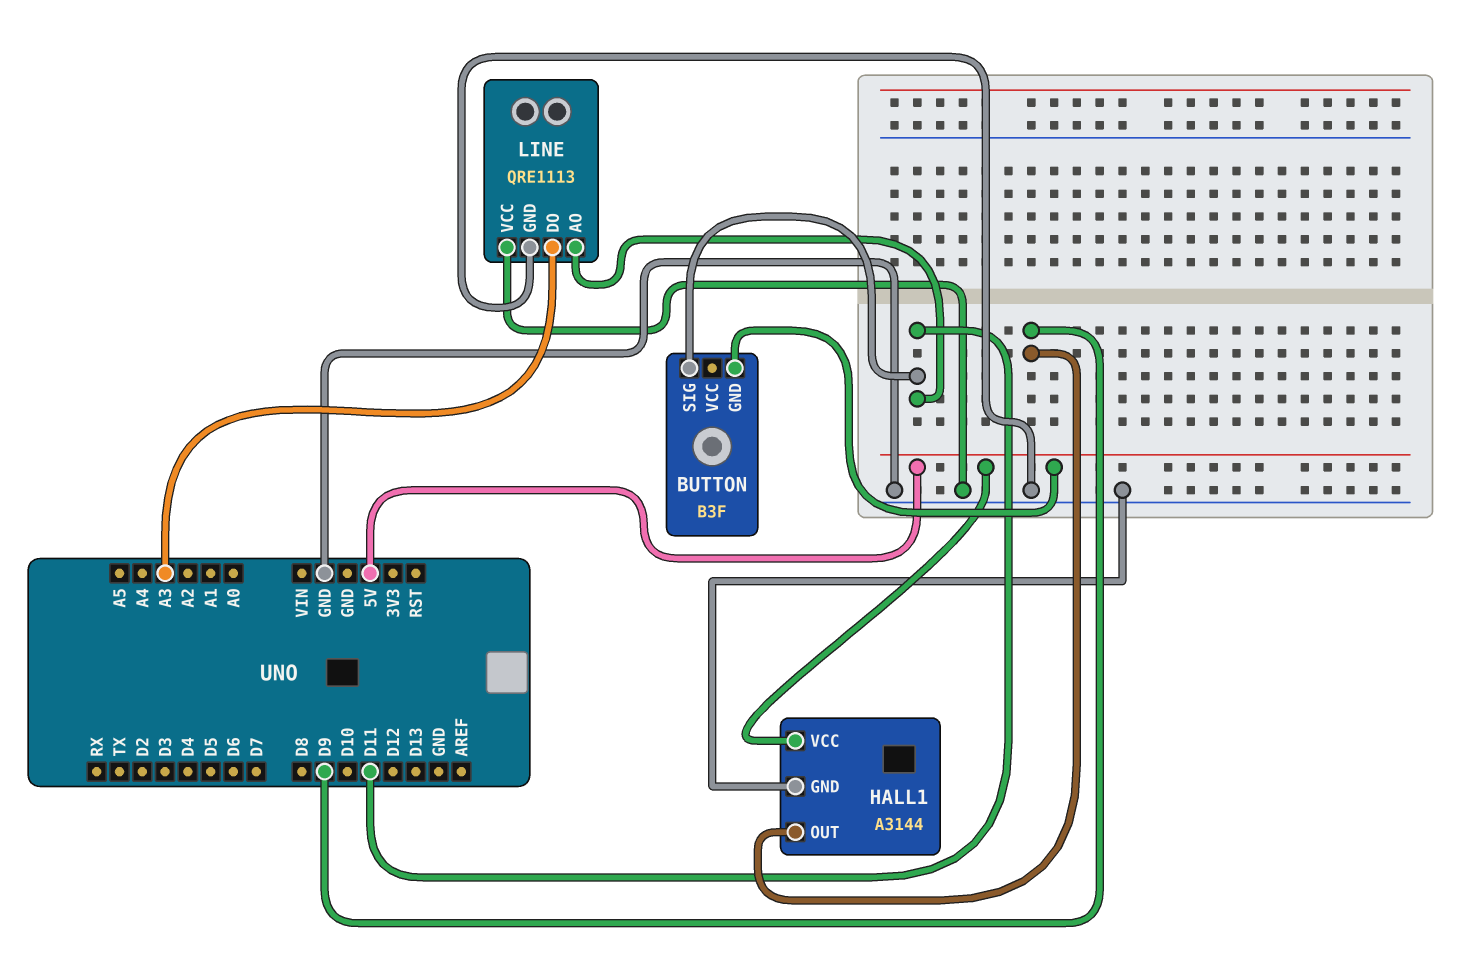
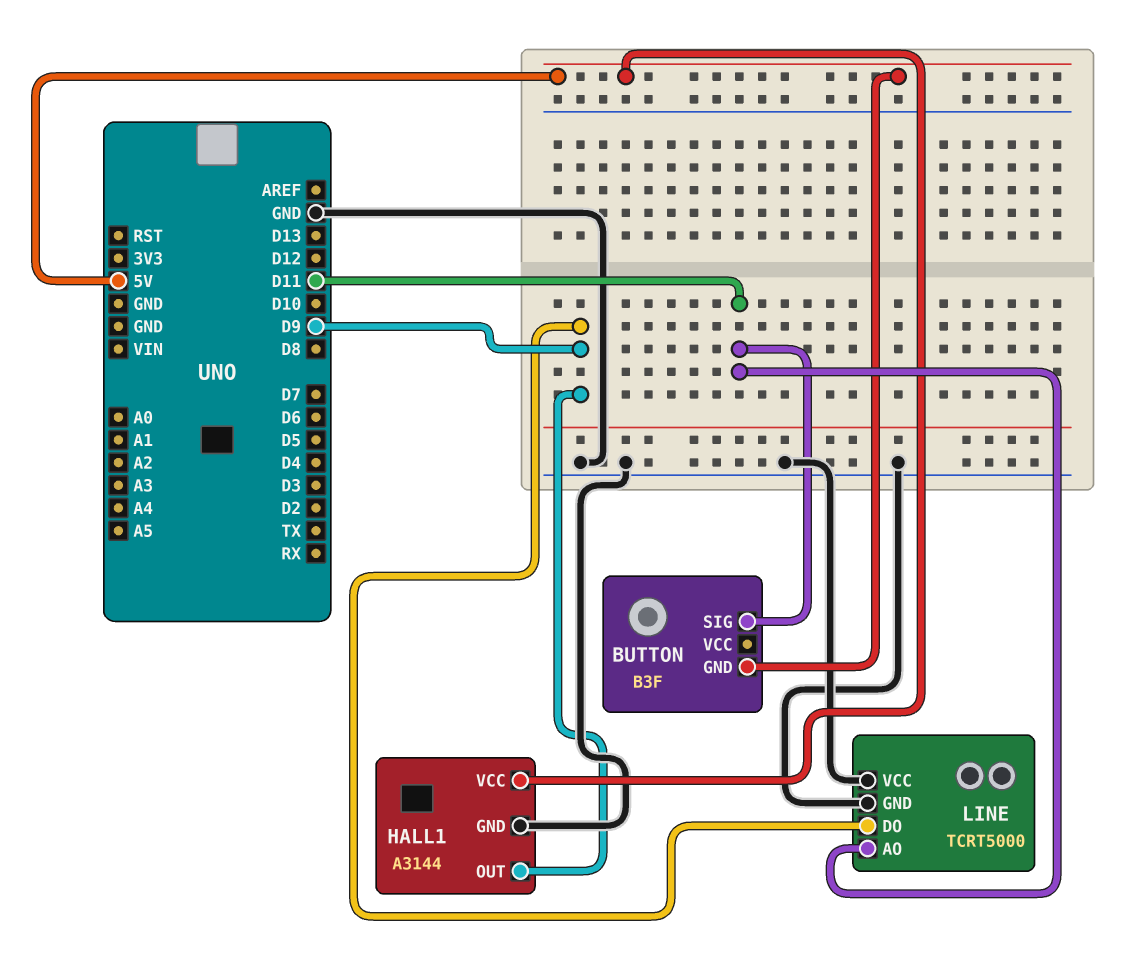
LINE: QRE1113 -> TCRT5000
LINE pin DO: A3 -> D9

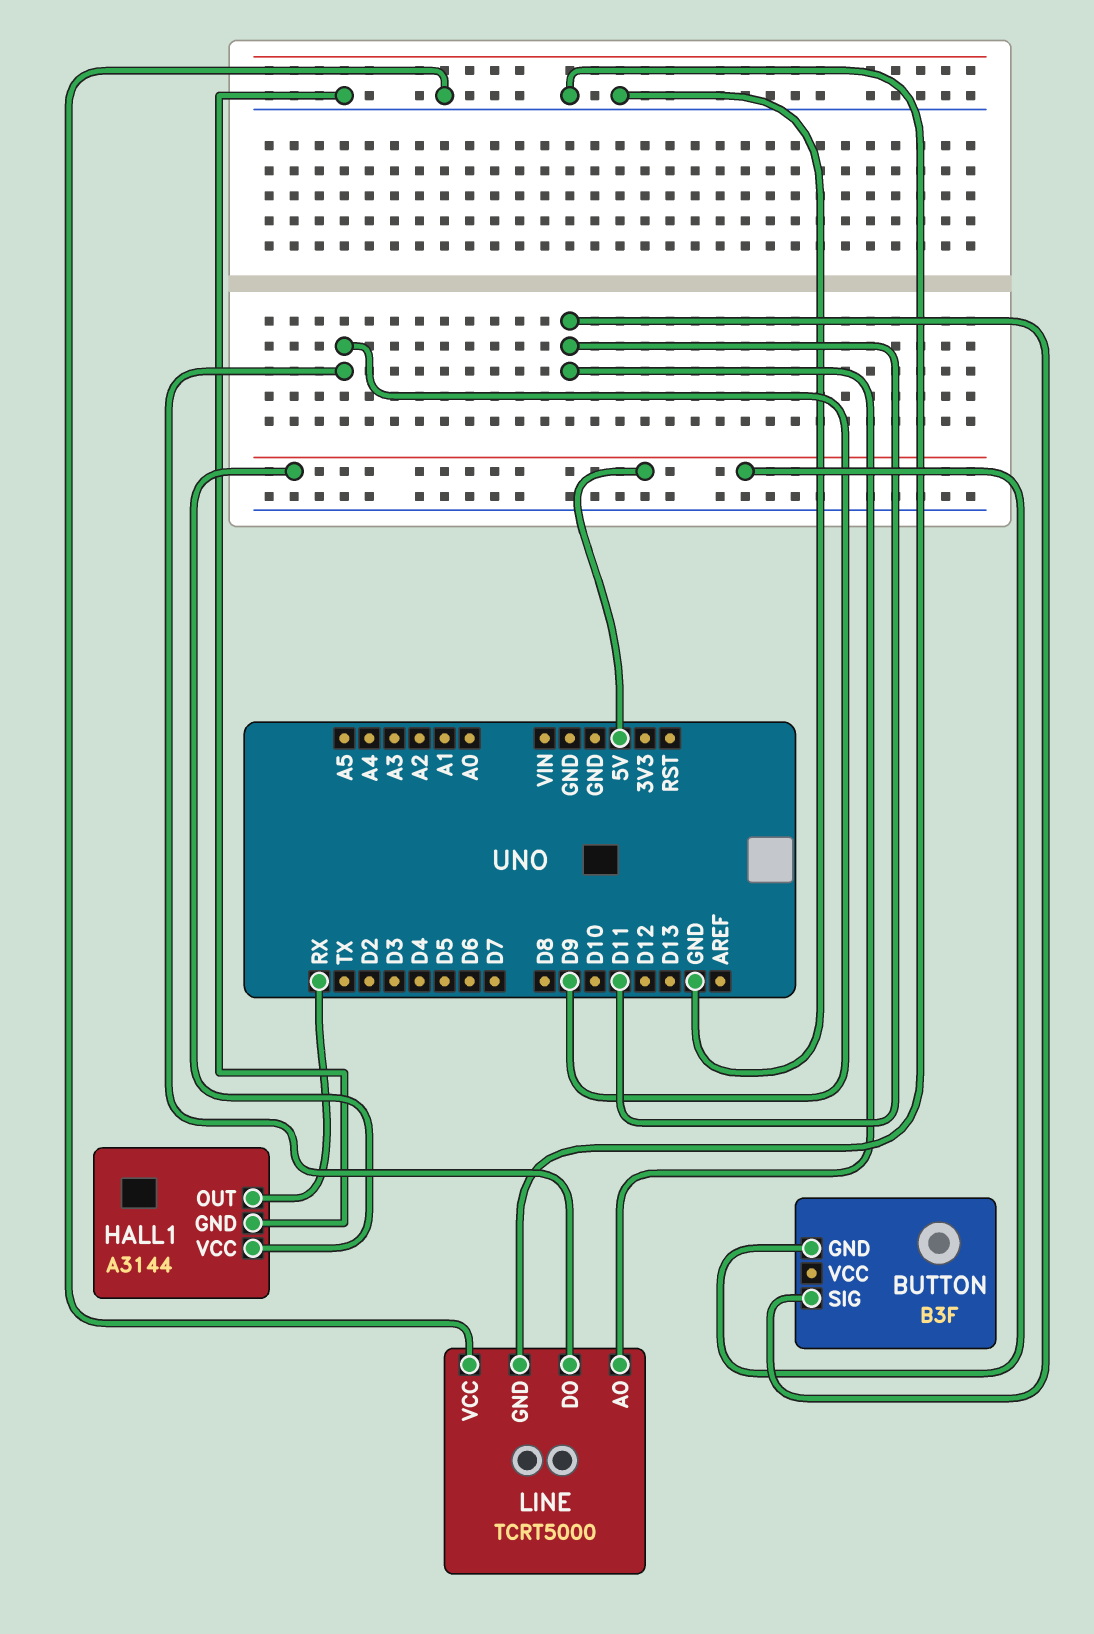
HALL1 pin OUT: D9 -> RX

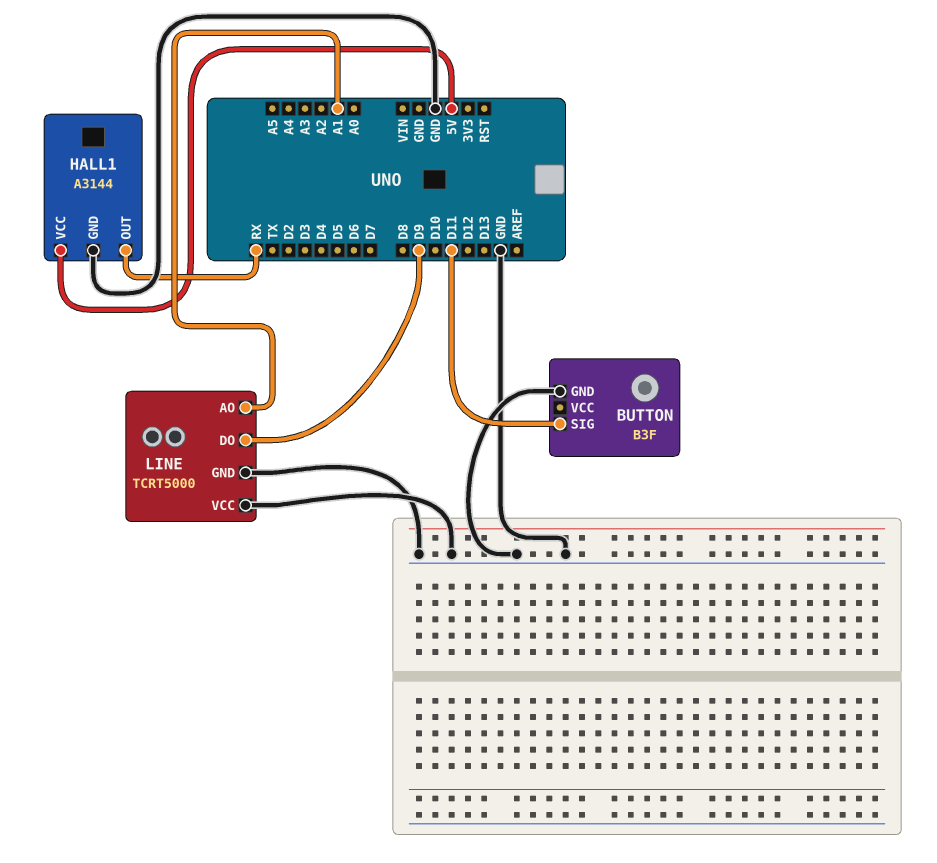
BUTTON pin GND: 5V -> GND
LINE pin AO: D11 -> A1

